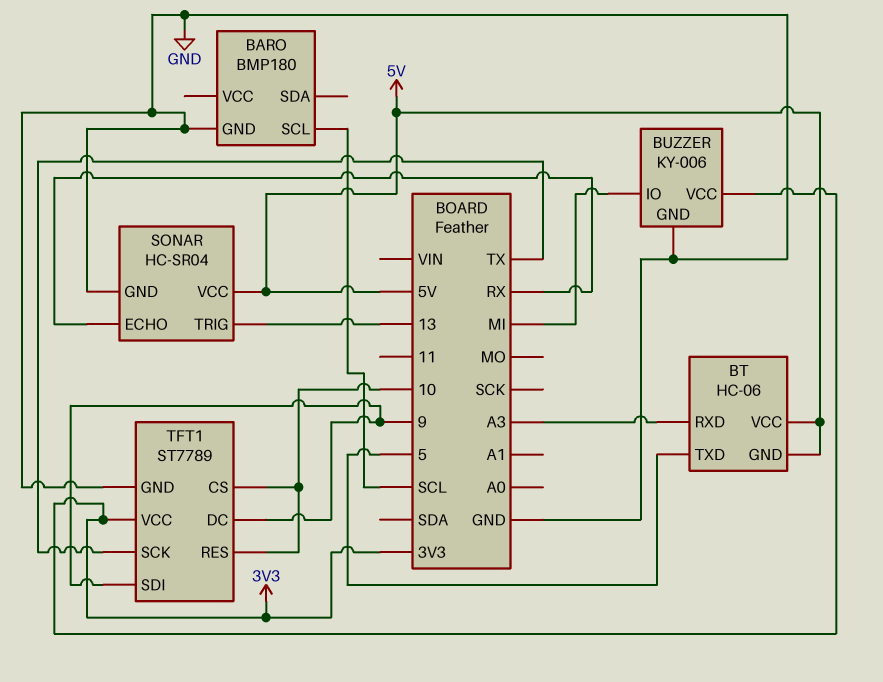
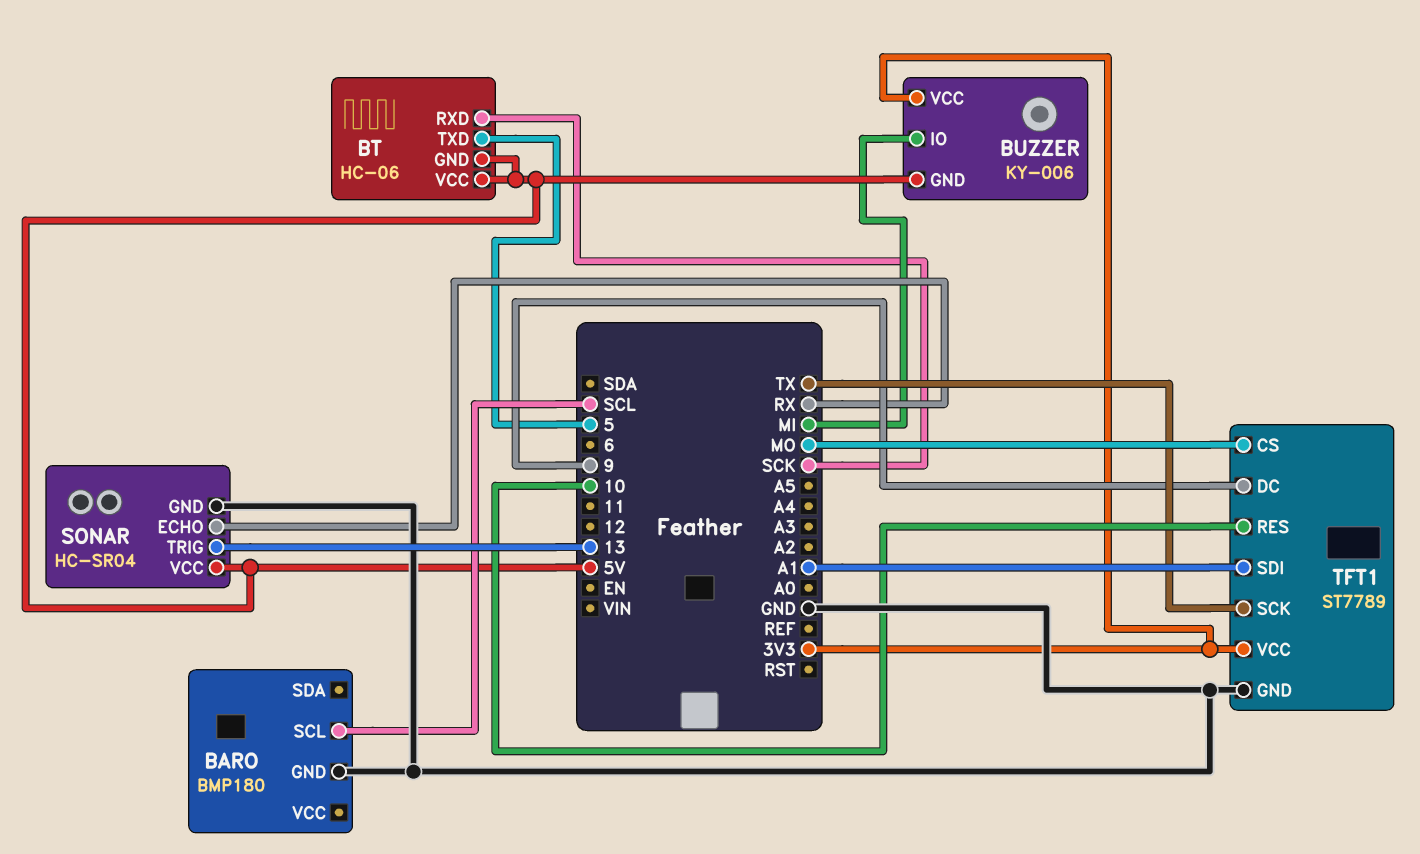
BT pin RXD: A3 -> SCK
BUZZER pin GND: GND -> 5V
TFT1 pin CS: 10 -> MO
TFT1 pin SDI: 9 -> A1

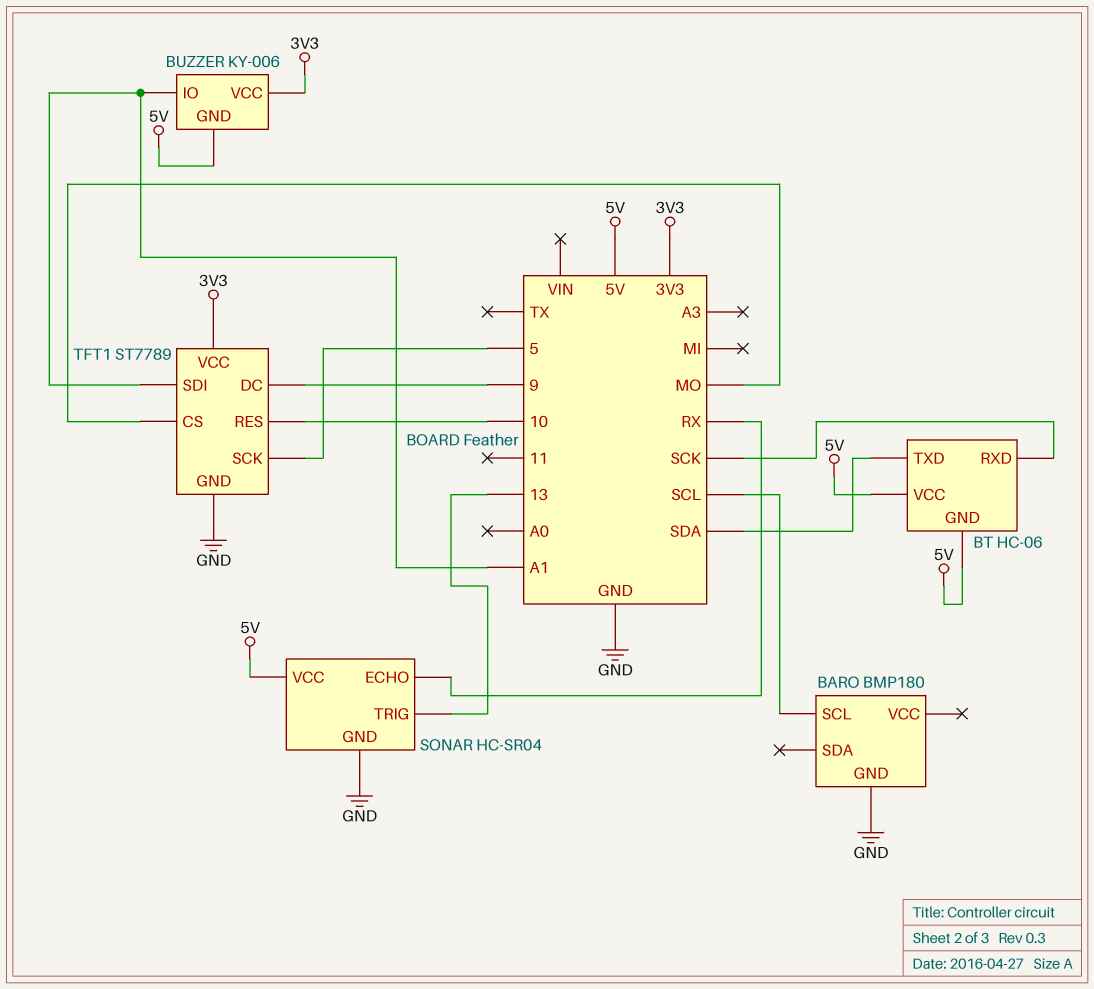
BT pin TXD: 5 -> SDA
BUZZER pin IO: MI -> A1
TFT1 pin SCK: TX -> 5

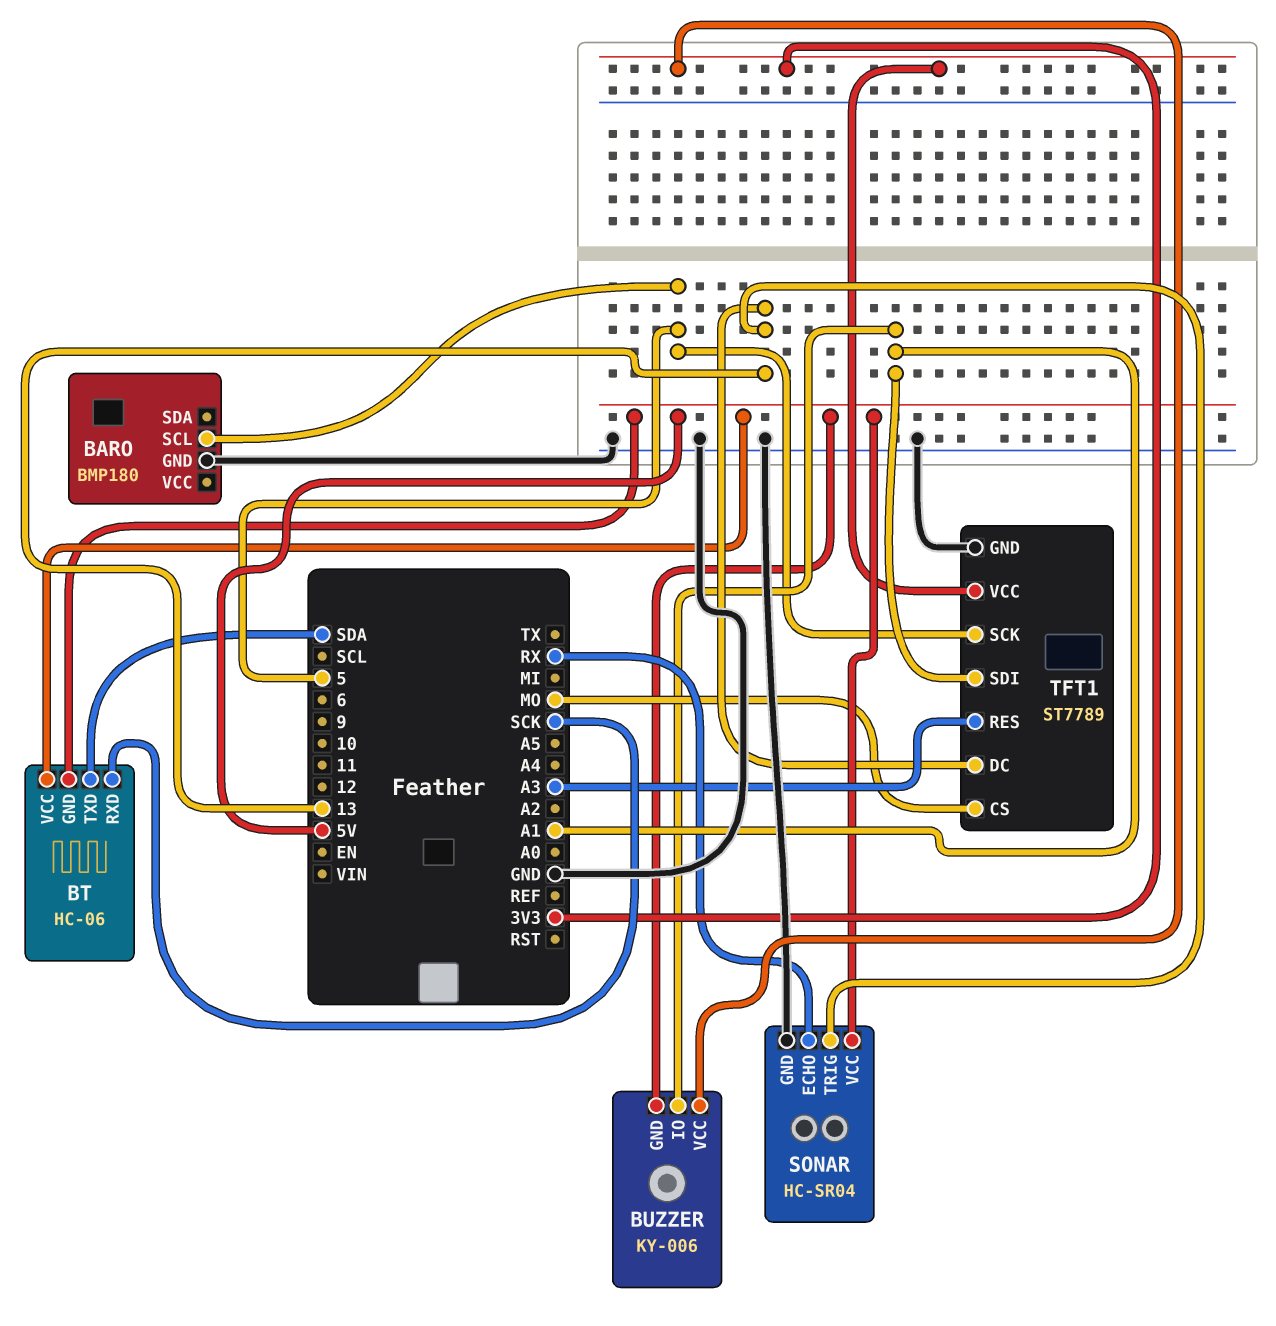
BARO pin SCL: SCL -> 5
TFT1 pin DC: 9 -> 13
TFT1 pin RES: 10 -> A3

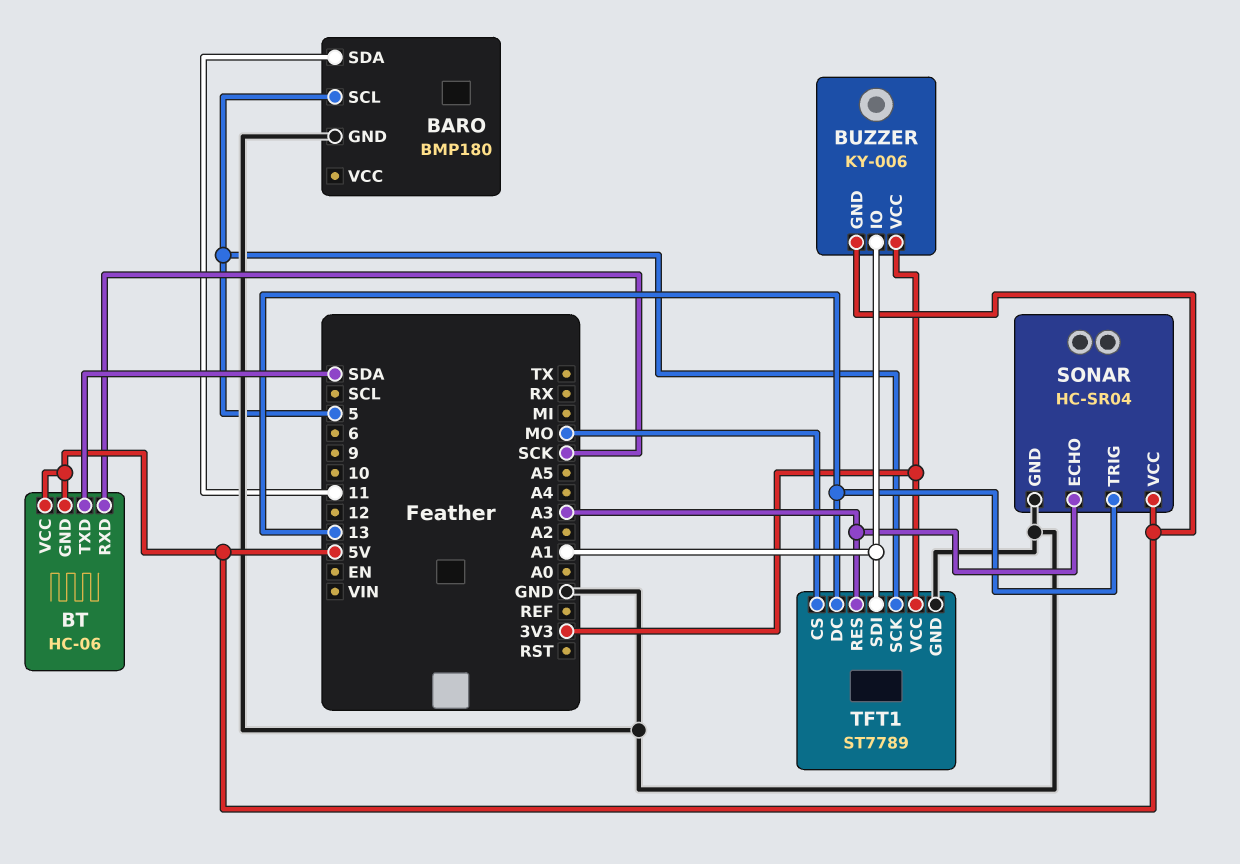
BARO pin SDA: none -> 11
SONAR pin ECHO: RX -> A3

